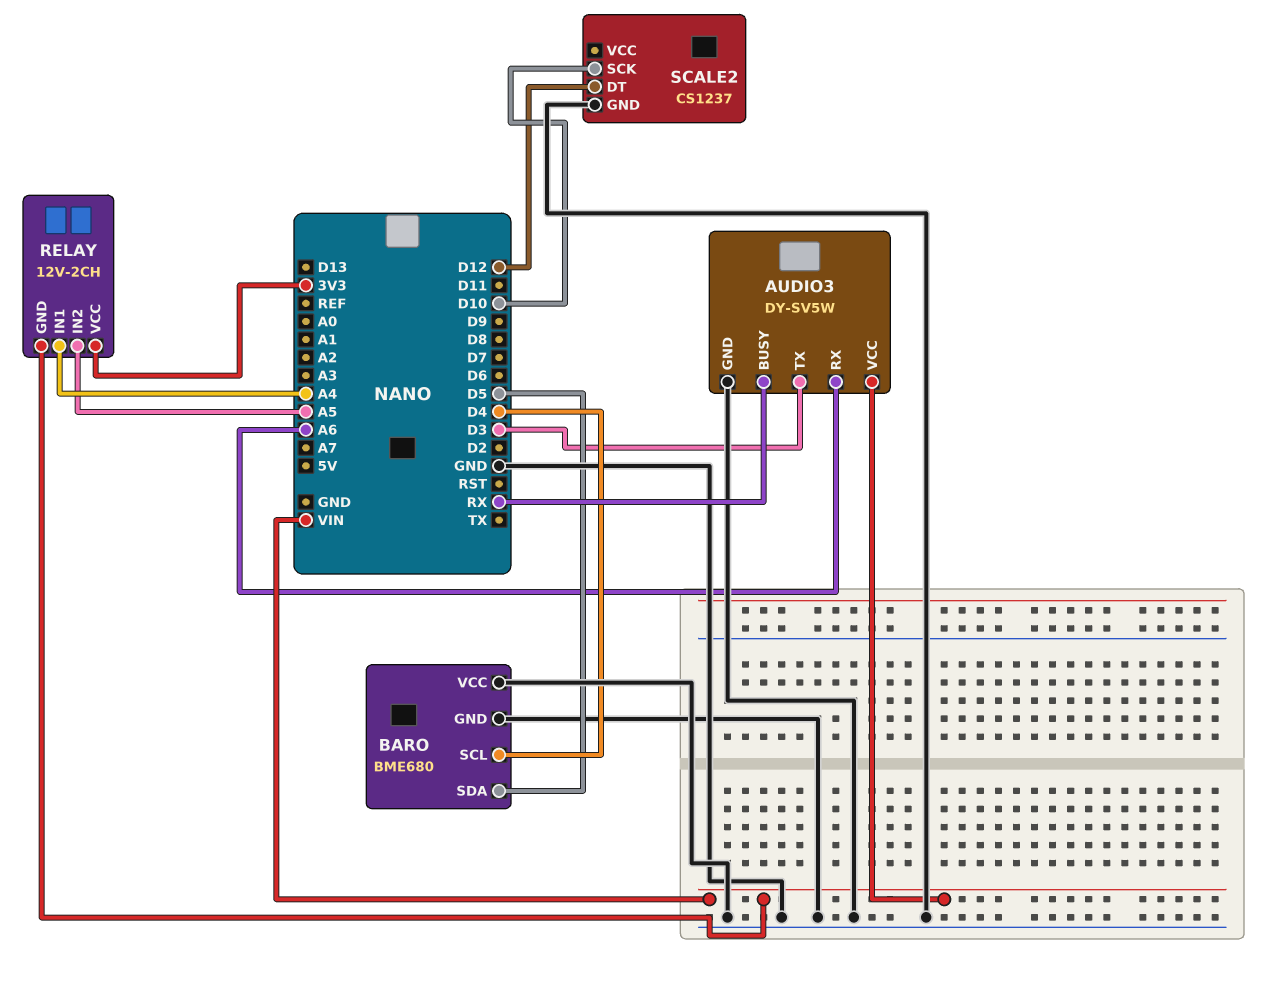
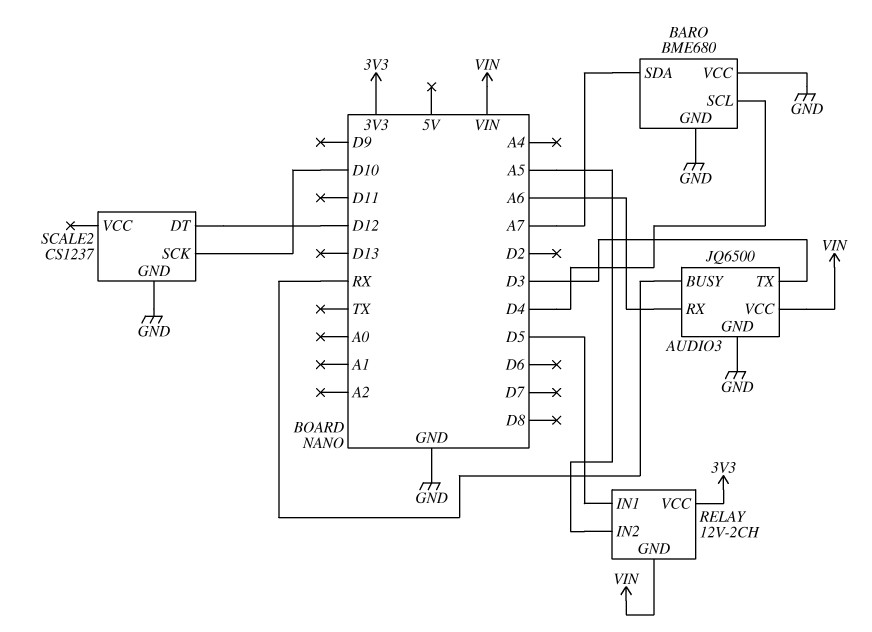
AUDIO3: DY-SV5W -> JQ6500
BARO pin SDA: D5 -> A7
RELAY pin IN1: A4 -> D5

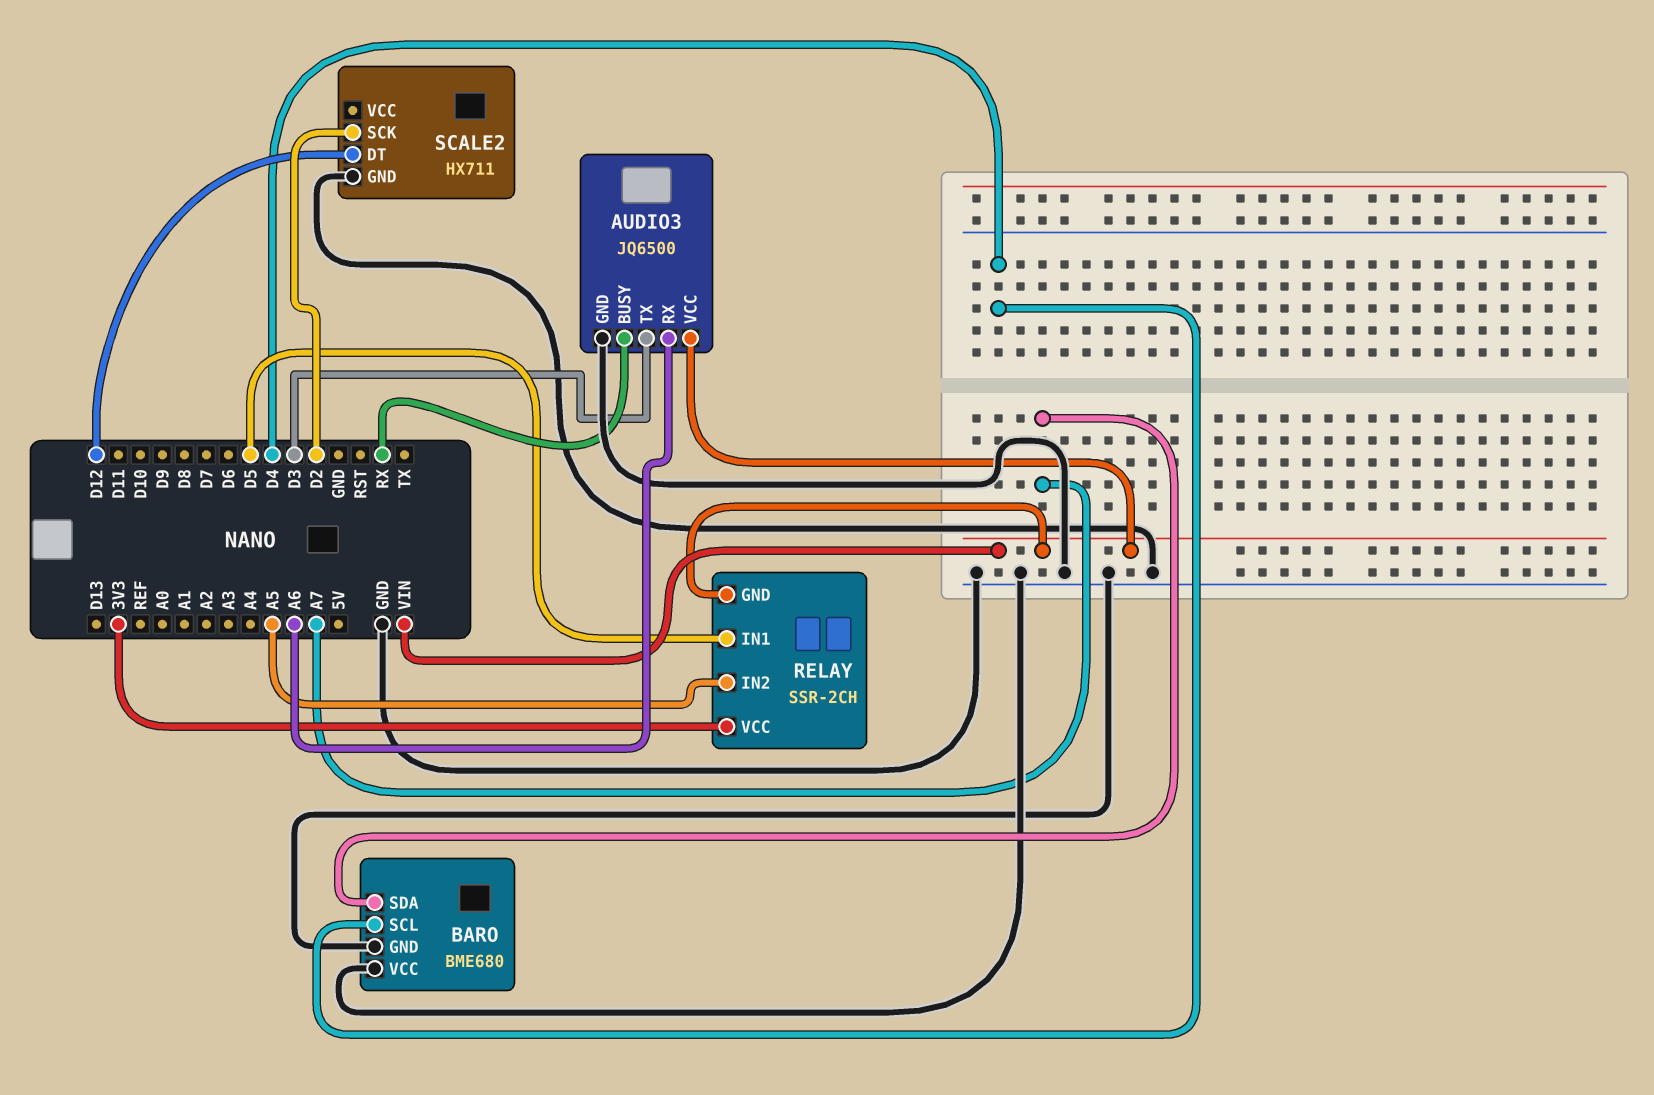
RELAY: 12V-2CH -> SSR-2CH
SCALE2: CS1237 -> HX711
SCALE2 pin SCK: D10 -> D2

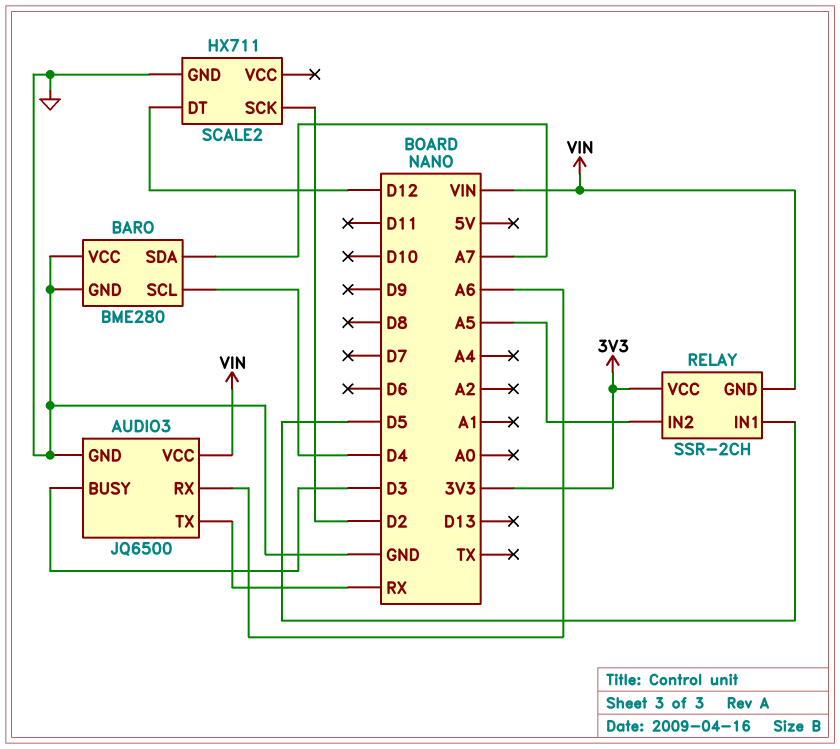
AUDIO3 pin BUSY: RX -> D3
AUDIO3 pin TX: D3 -> RX
BARO: BME680 -> BME280

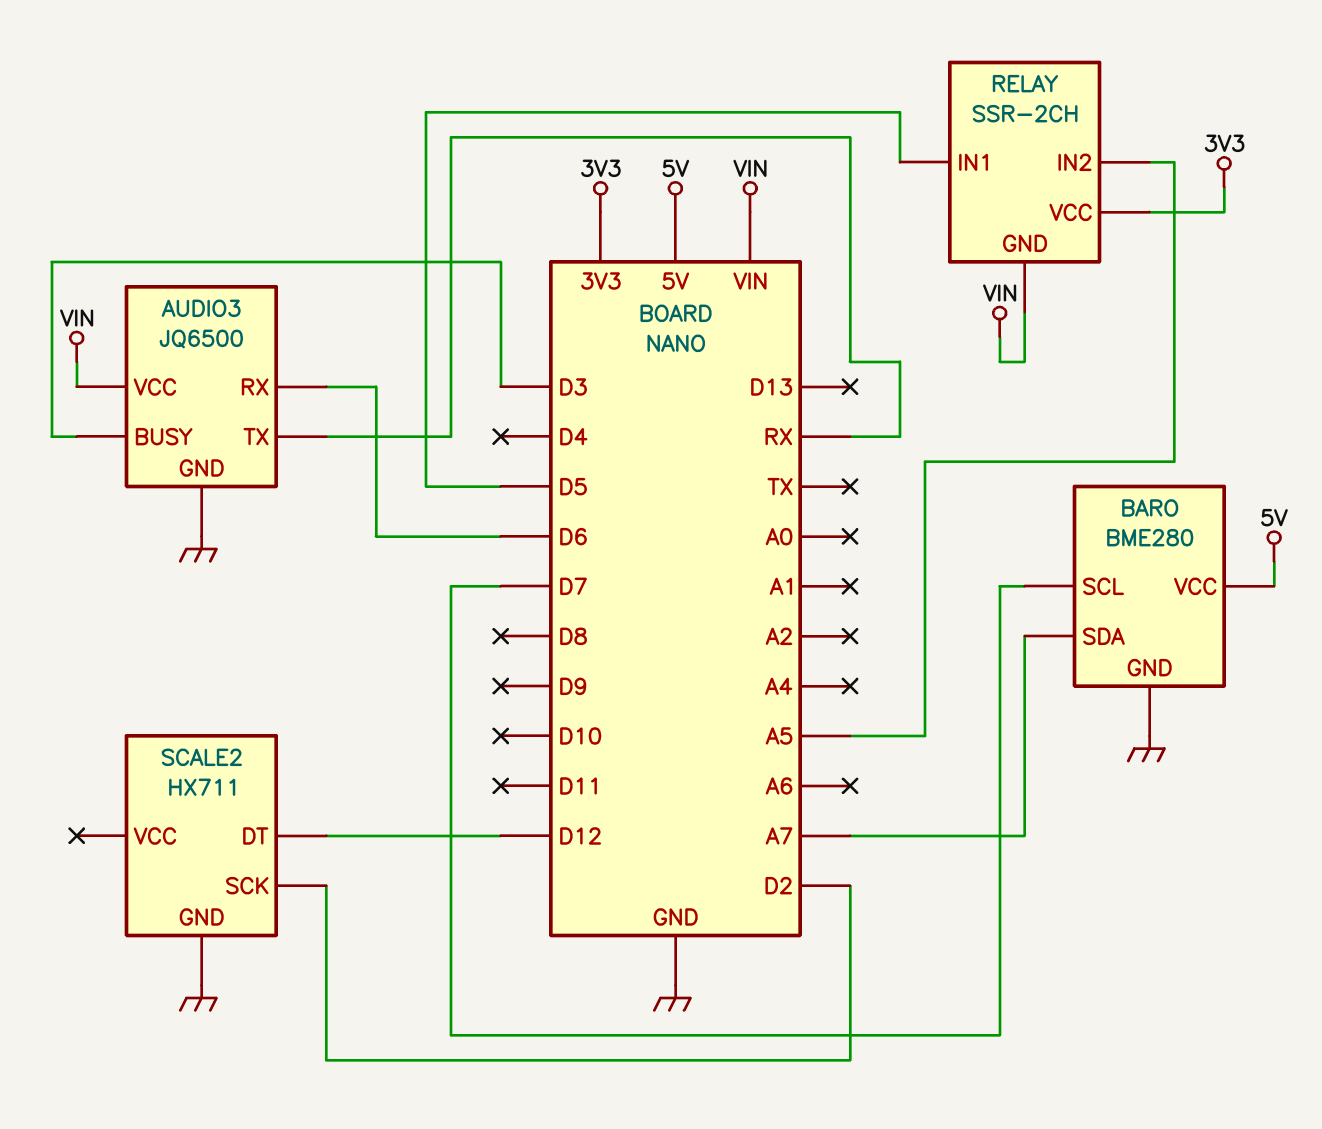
AUDIO3 pin RX: A6 -> D6
BARO pin SCL: D4 -> D7
BARO pin VCC: GND -> 5V

